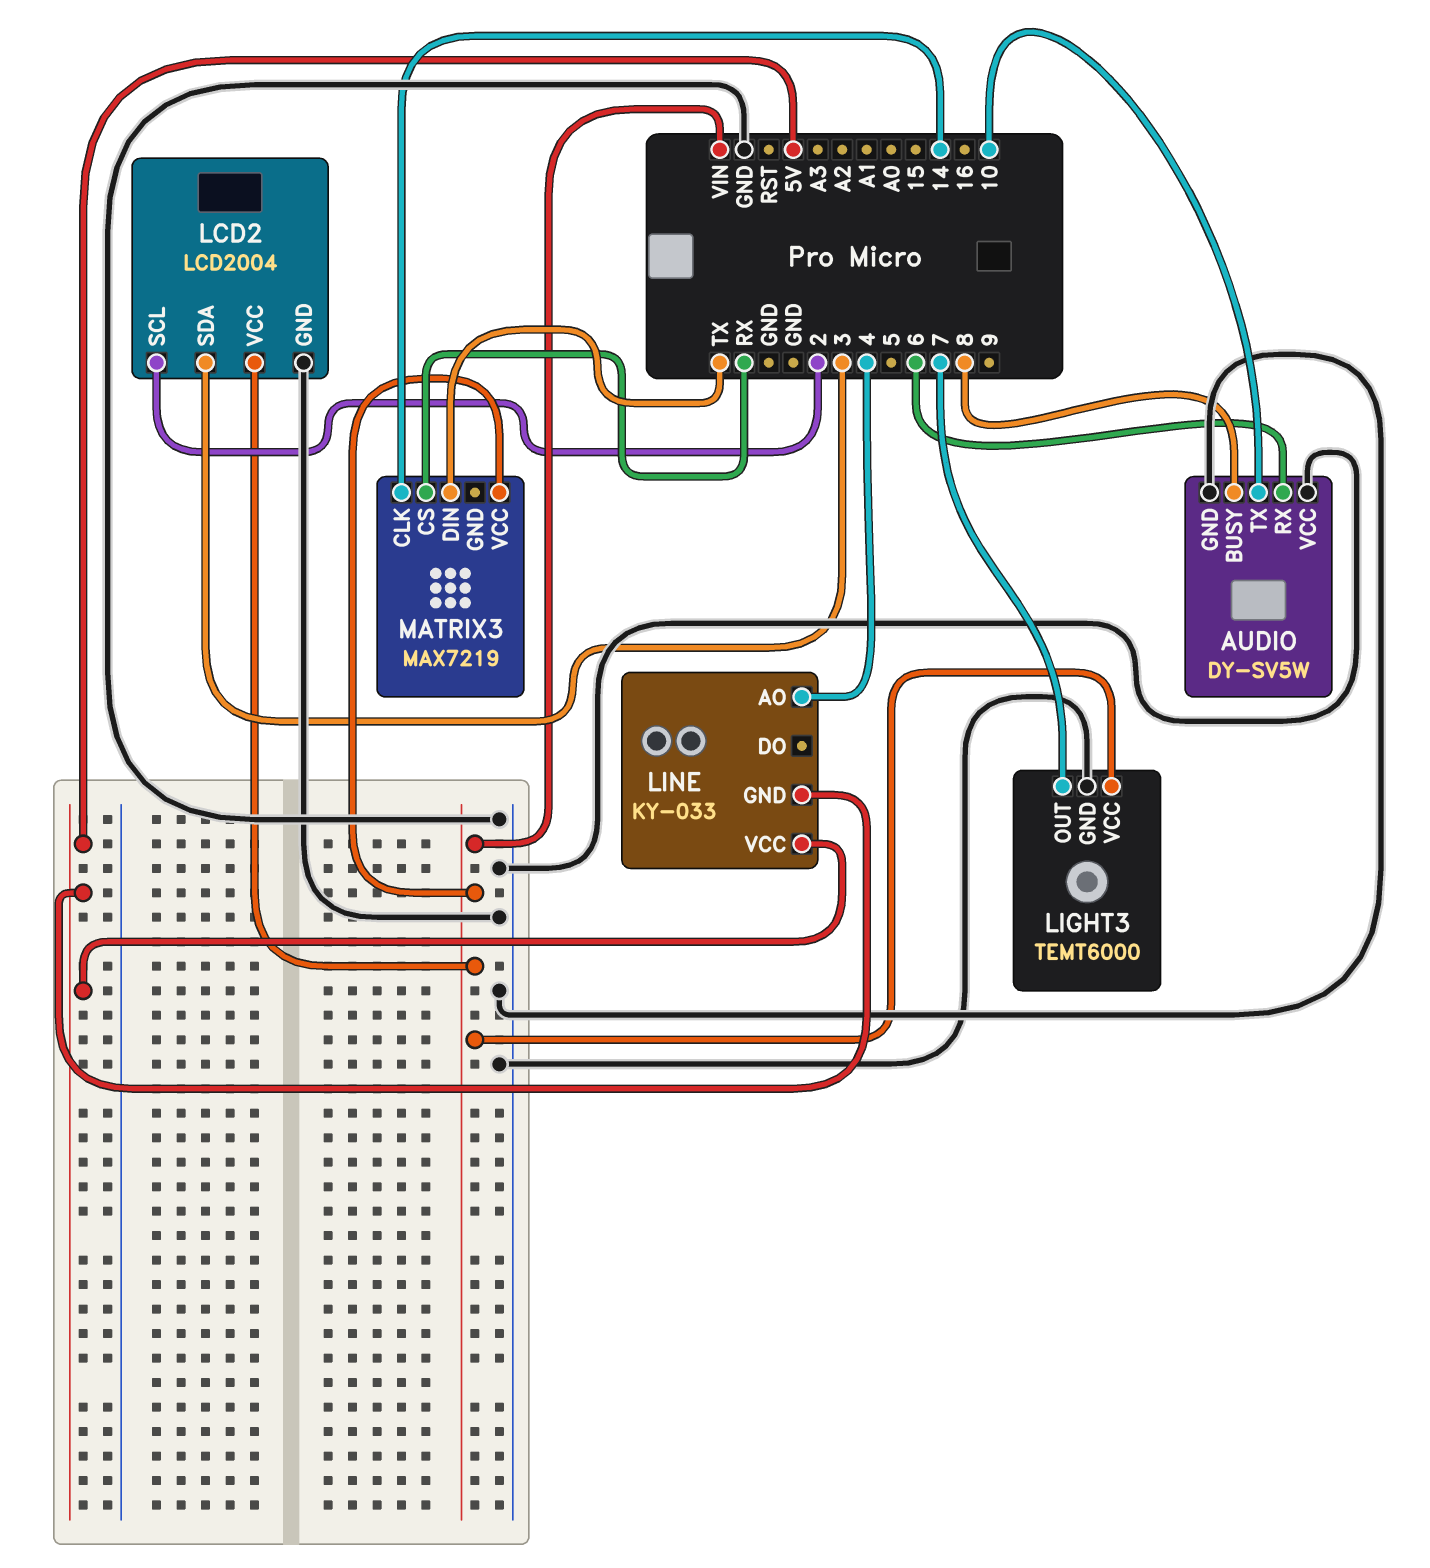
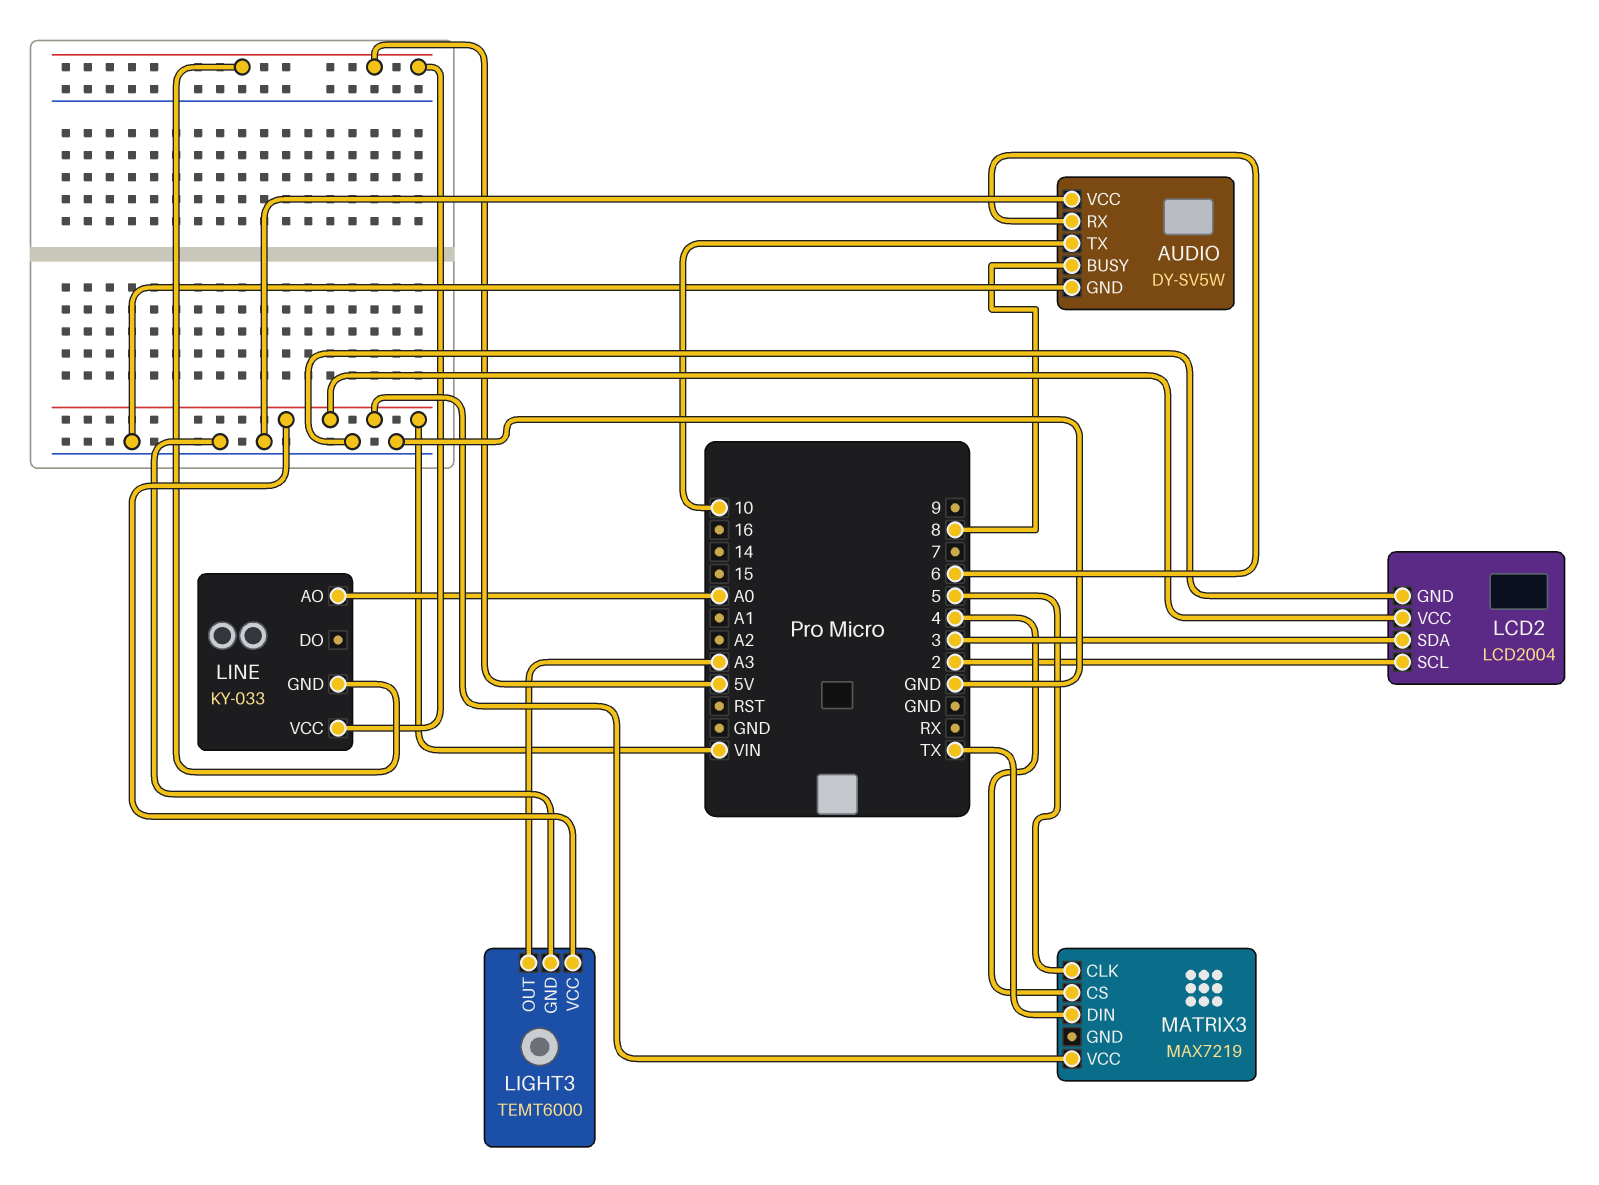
LIGHT3 pin OUT: 7 -> A3
LINE pin AO: 4 -> A0
MATRIX3 pin CLK: 14 -> 5
MATRIX3 pin CS: RX -> 4

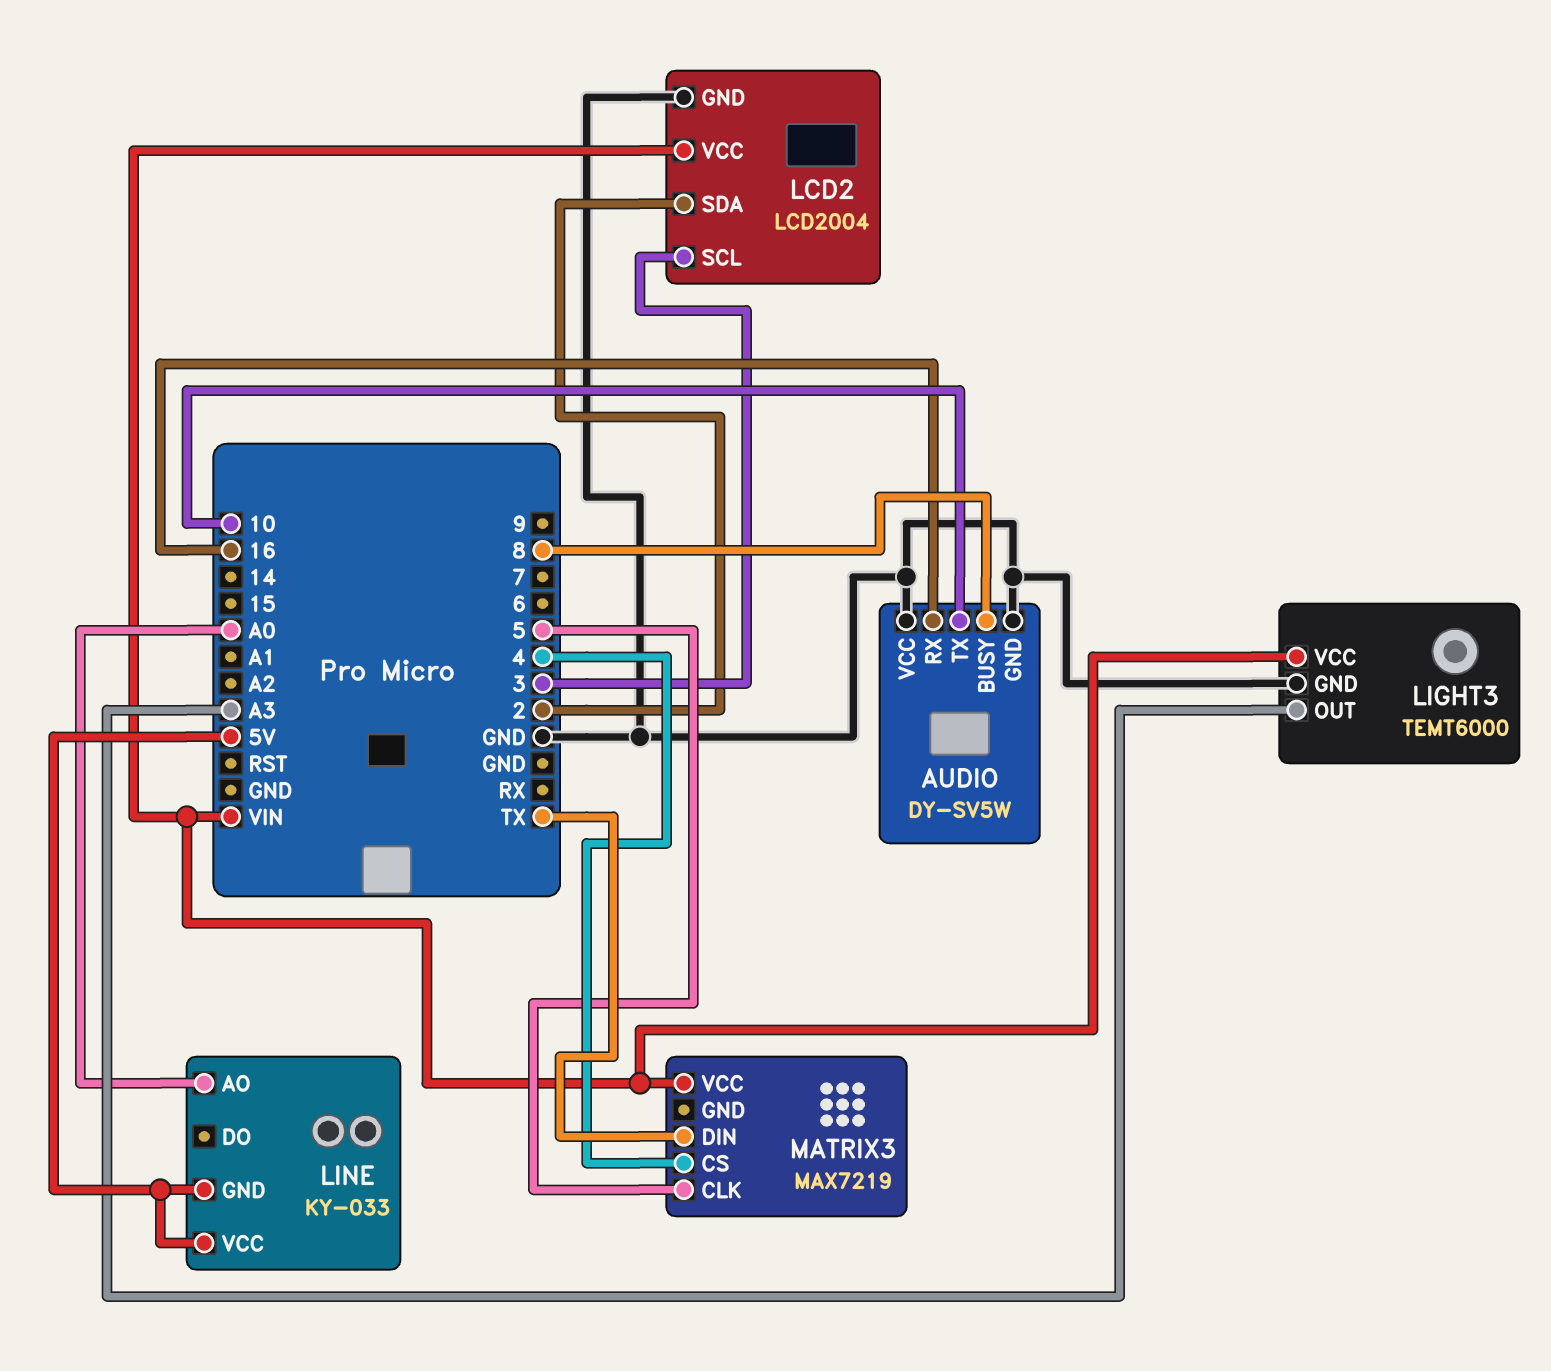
AUDIO pin RX: 6 -> 16
LCD2 pin SCL: 2 -> 3
LCD2 pin SDA: 3 -> 2

